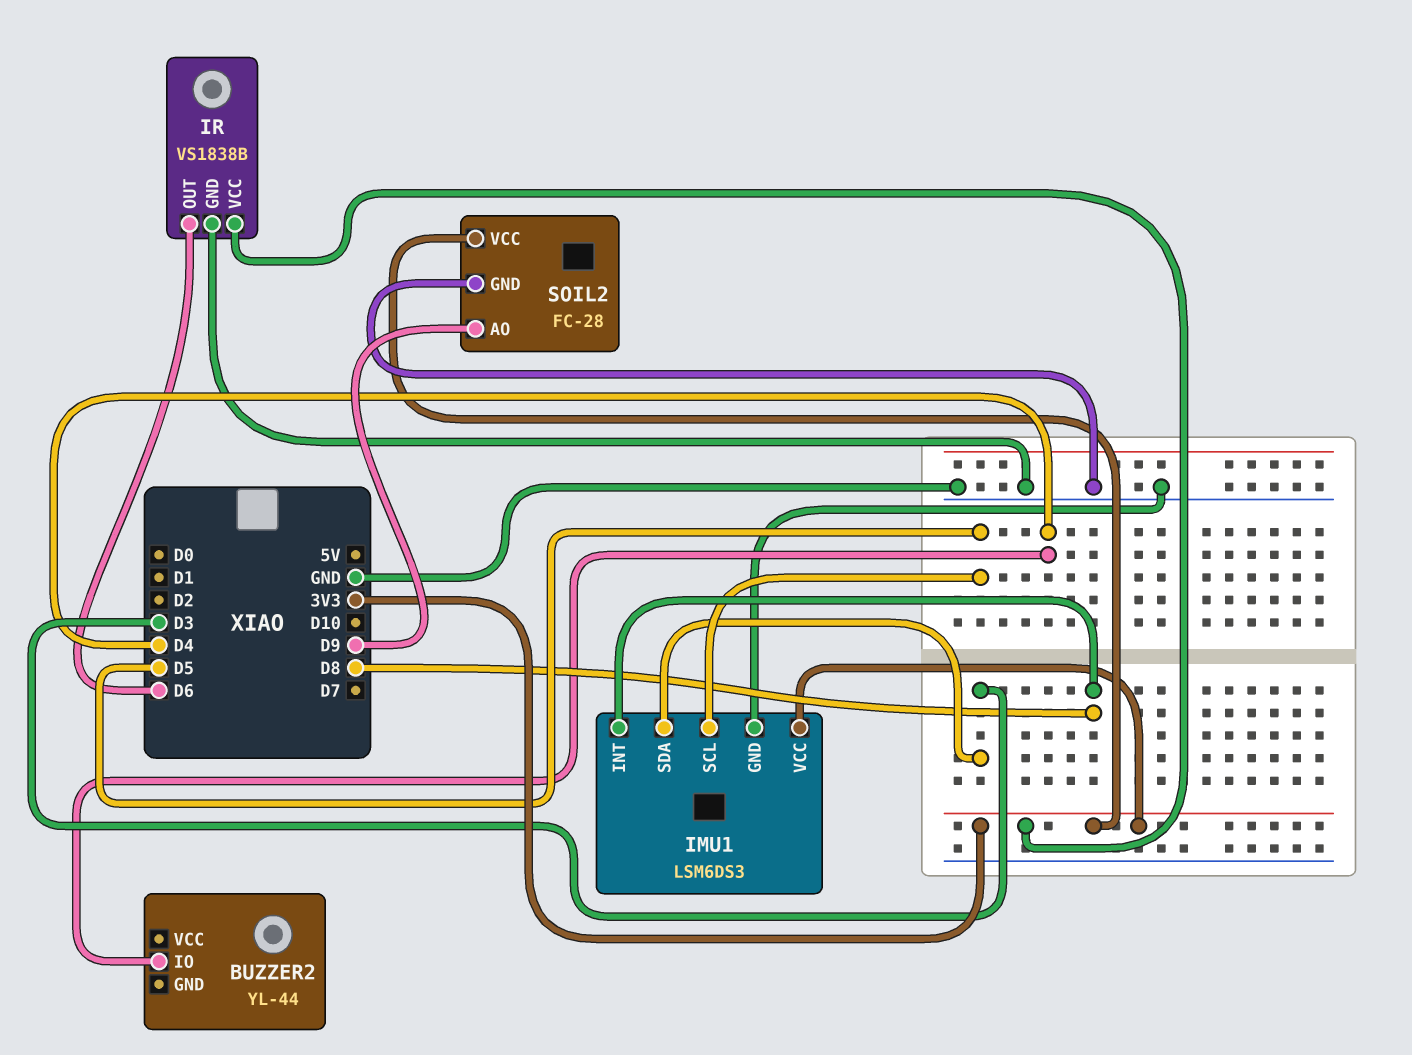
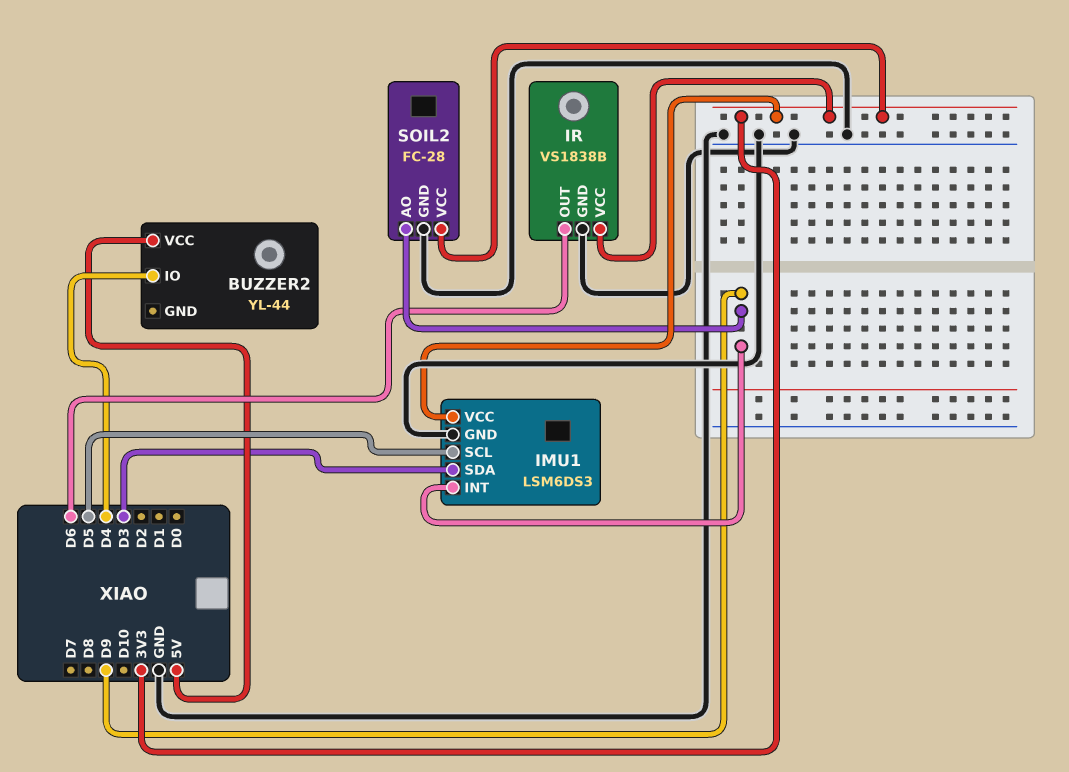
BUZZER2 pin VCC: none -> 5V
IMU1 pin INT: D8 -> D9

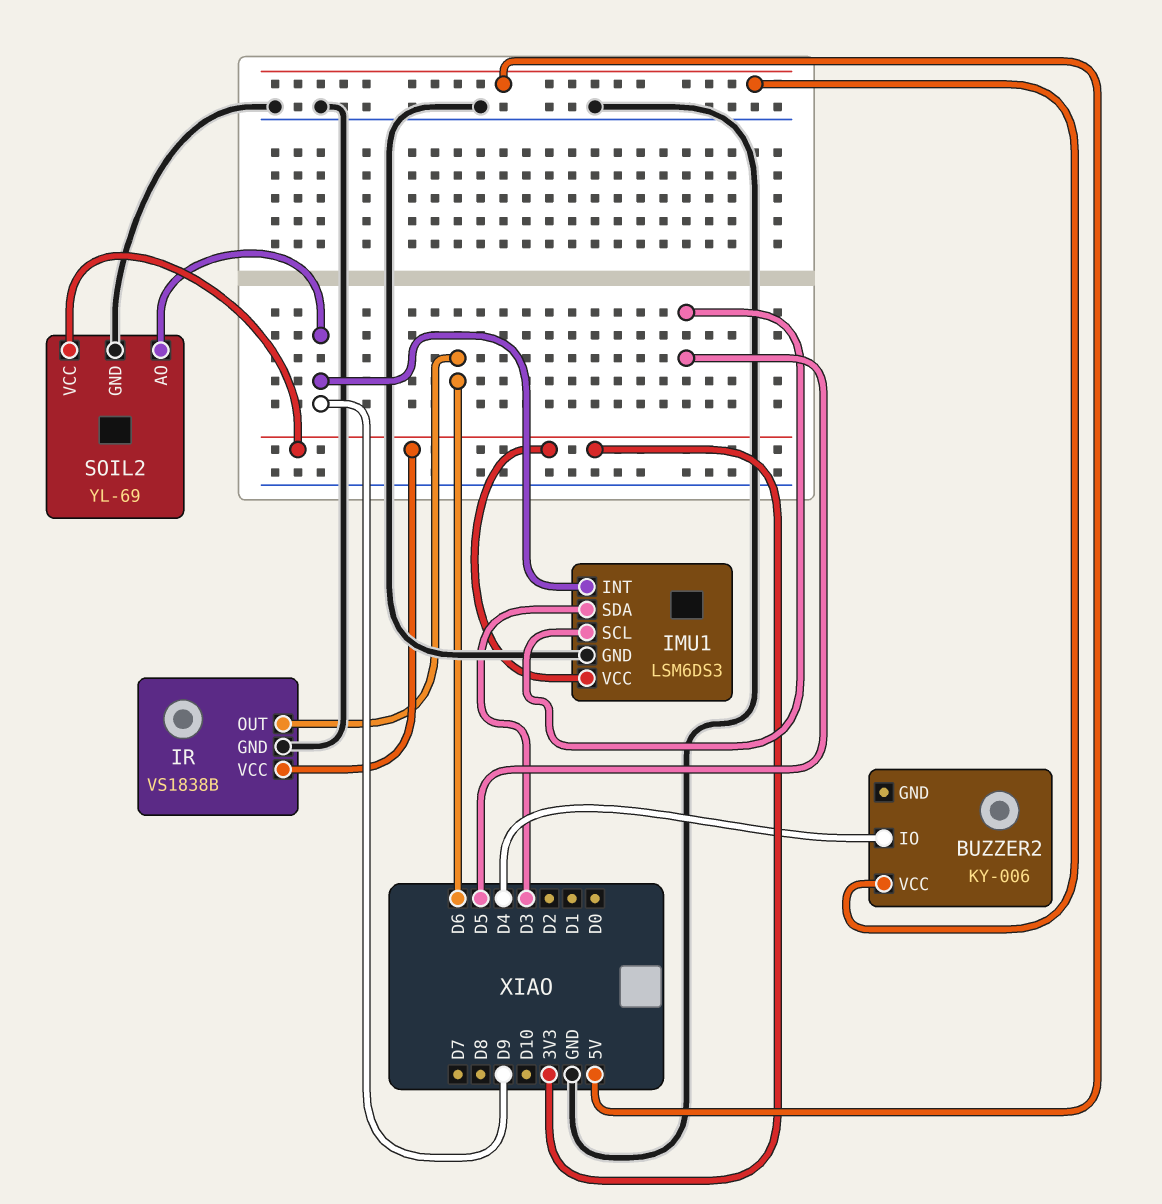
BUZZER2: YL-44 -> KY-006
SOIL2: FC-28 -> YL-69

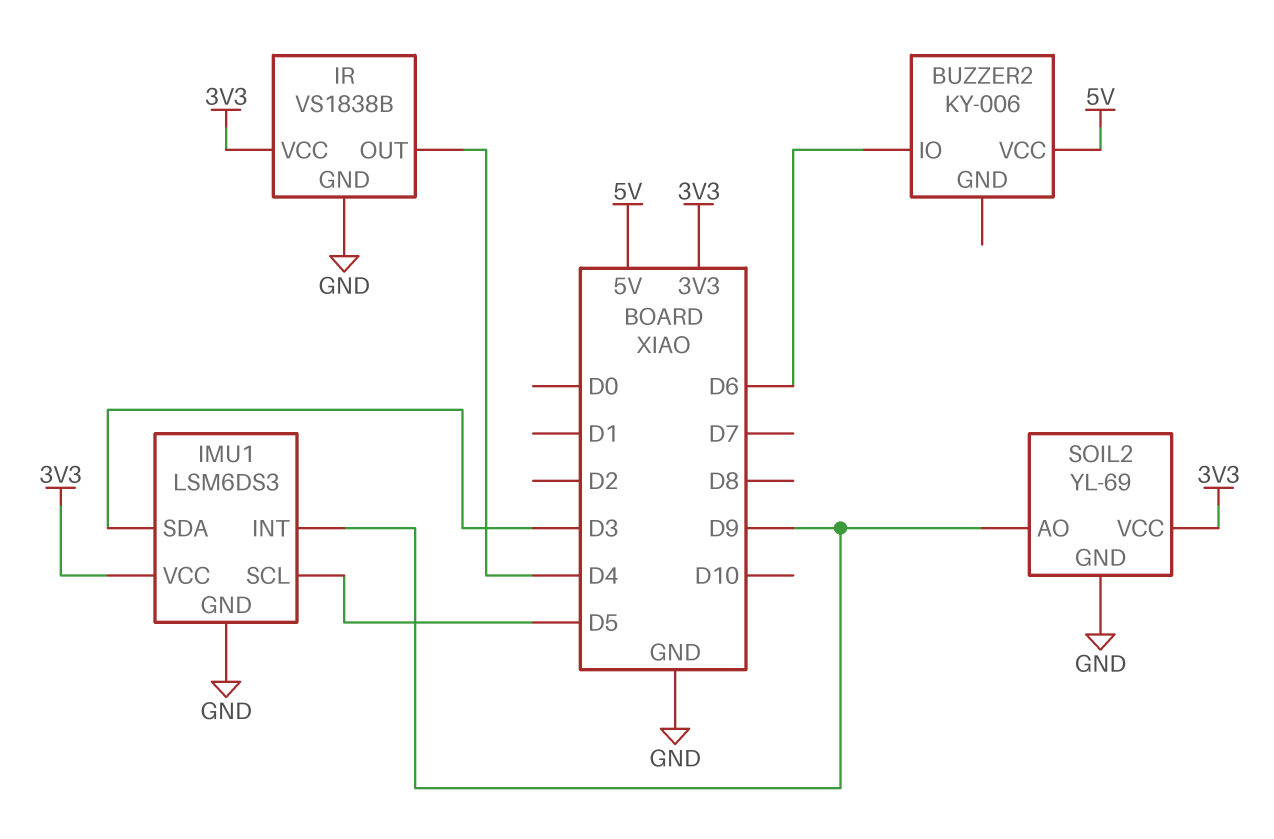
BUZZER2 pin IO: D4 -> D6
IR pin OUT: D6 -> D4

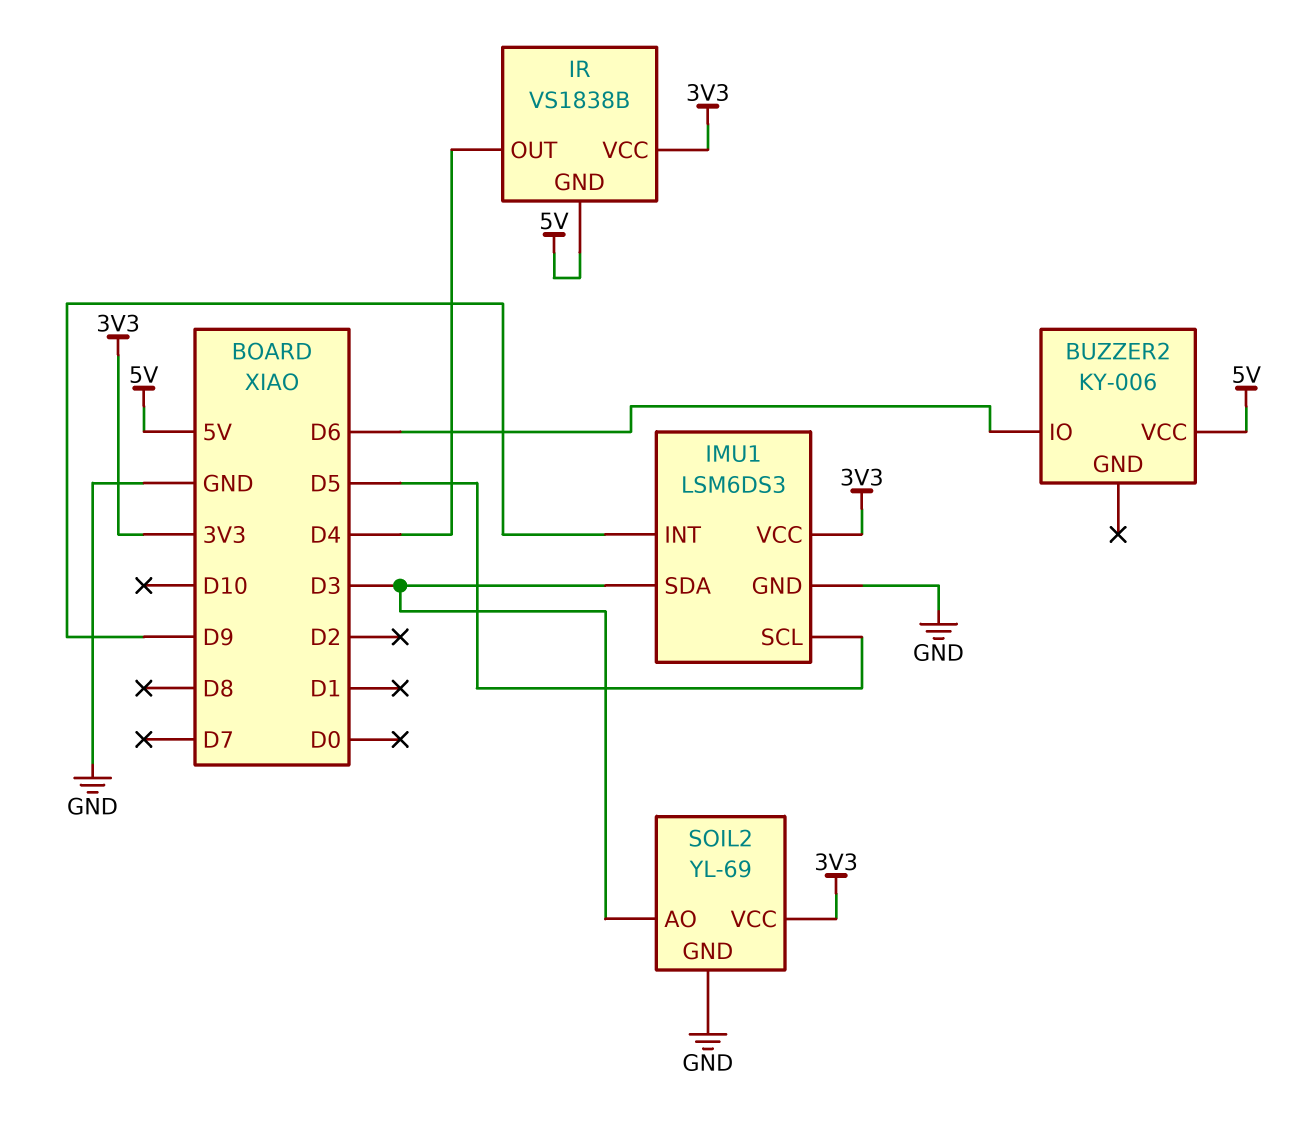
IR pin GND: GND -> 5V
SOIL2 pin AO: D9 -> D3

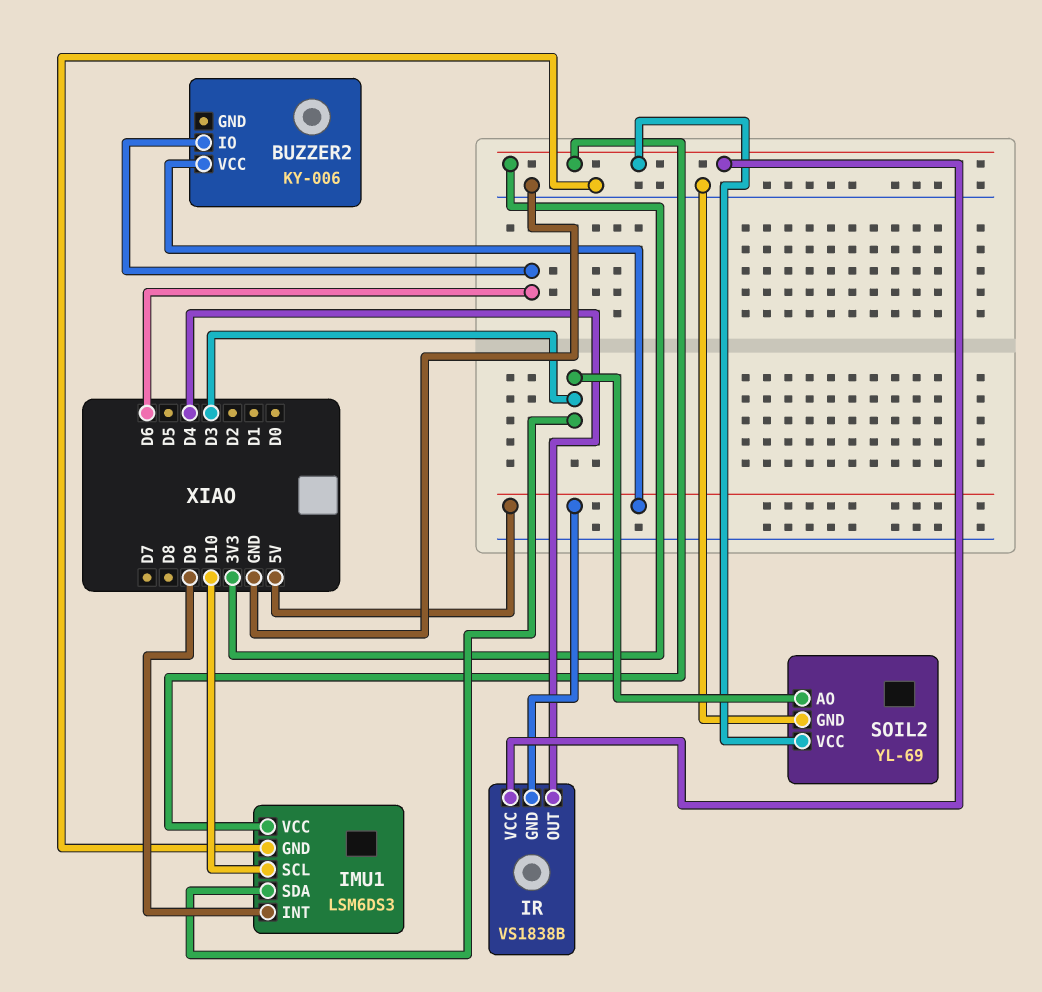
IMU1 pin SCL: D5 -> D10

